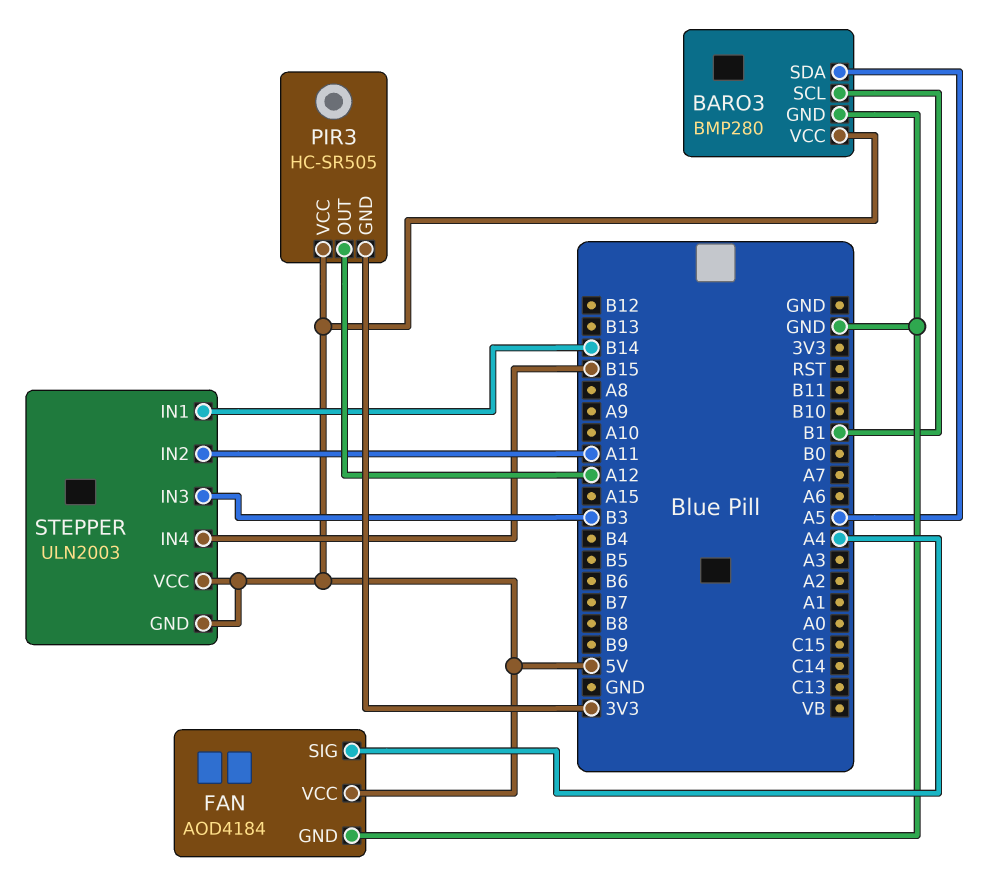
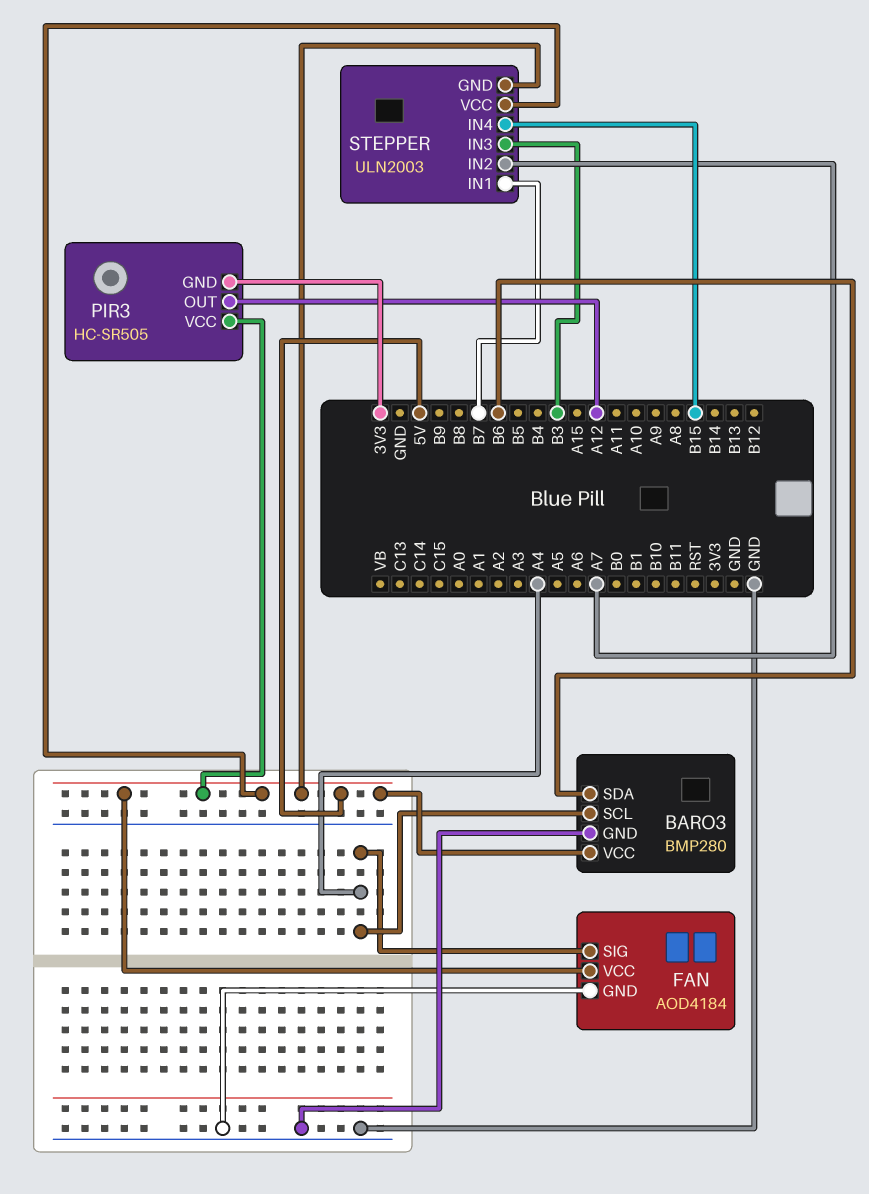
BARO3 pin SCL: B1 -> A4
BARO3 pin SDA: A5 -> B6
STEPPER pin IN1: B14 -> B7
STEPPER pin IN2: A11 -> A7

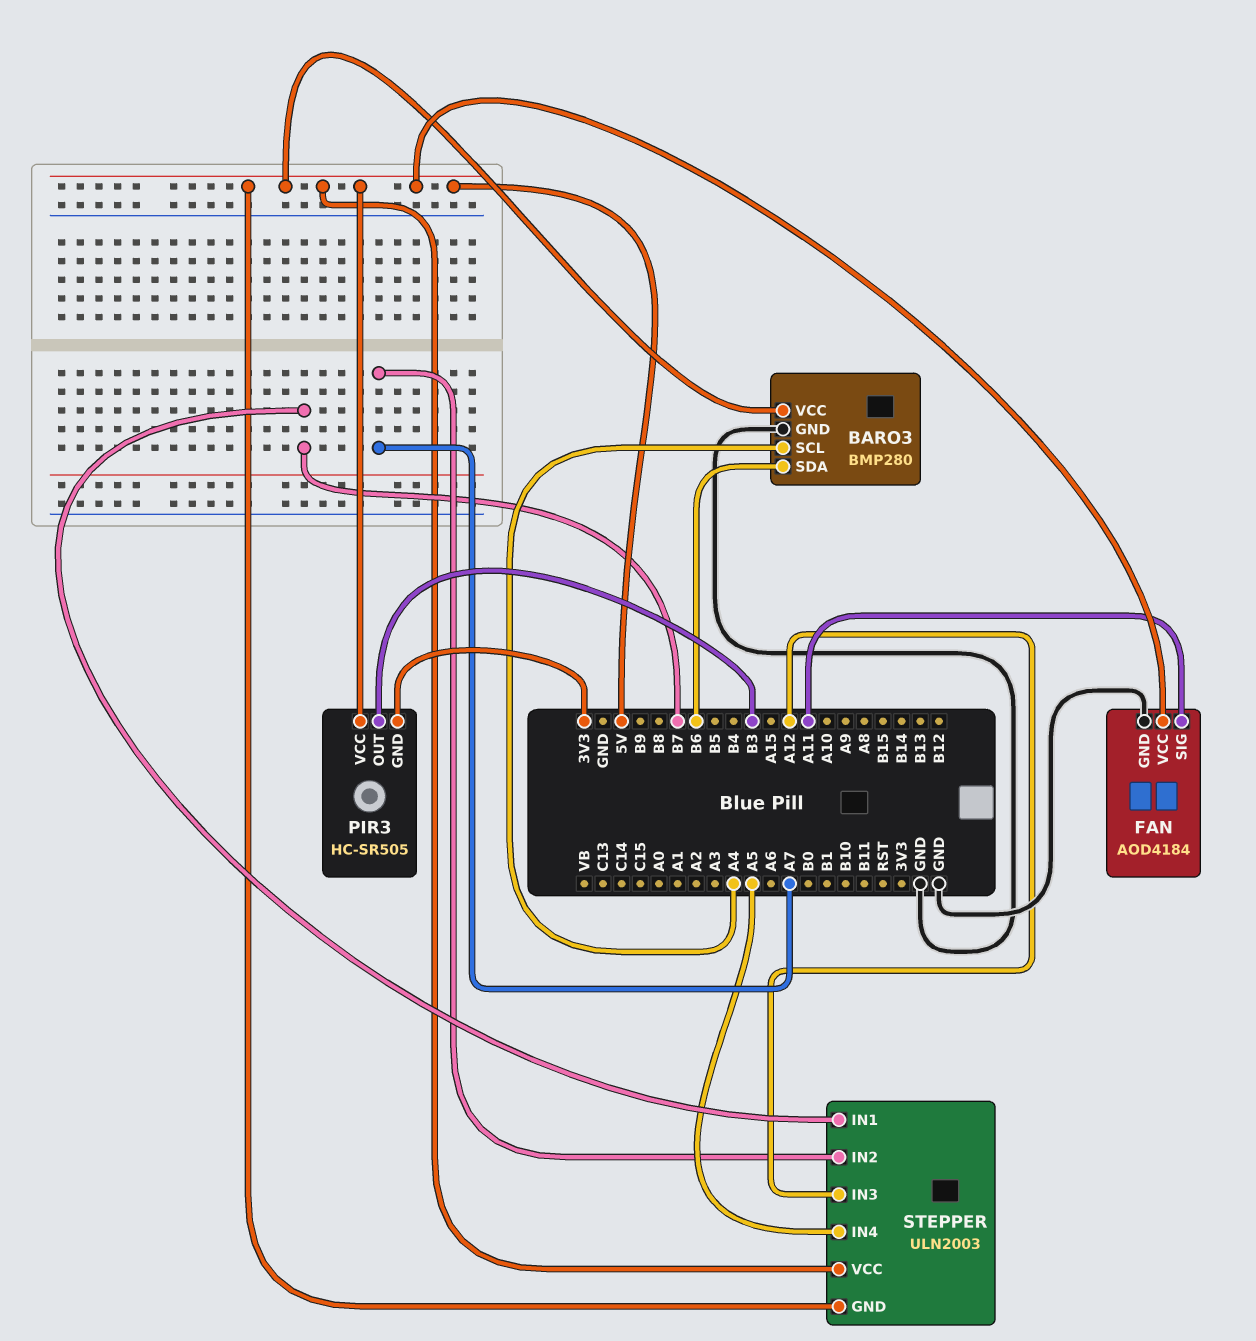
FAN pin SIG: A4 -> A11
PIR3 pin OUT: A12 -> B3
STEPPER pin IN3: B3 -> A12
STEPPER pin IN4: B15 -> A5

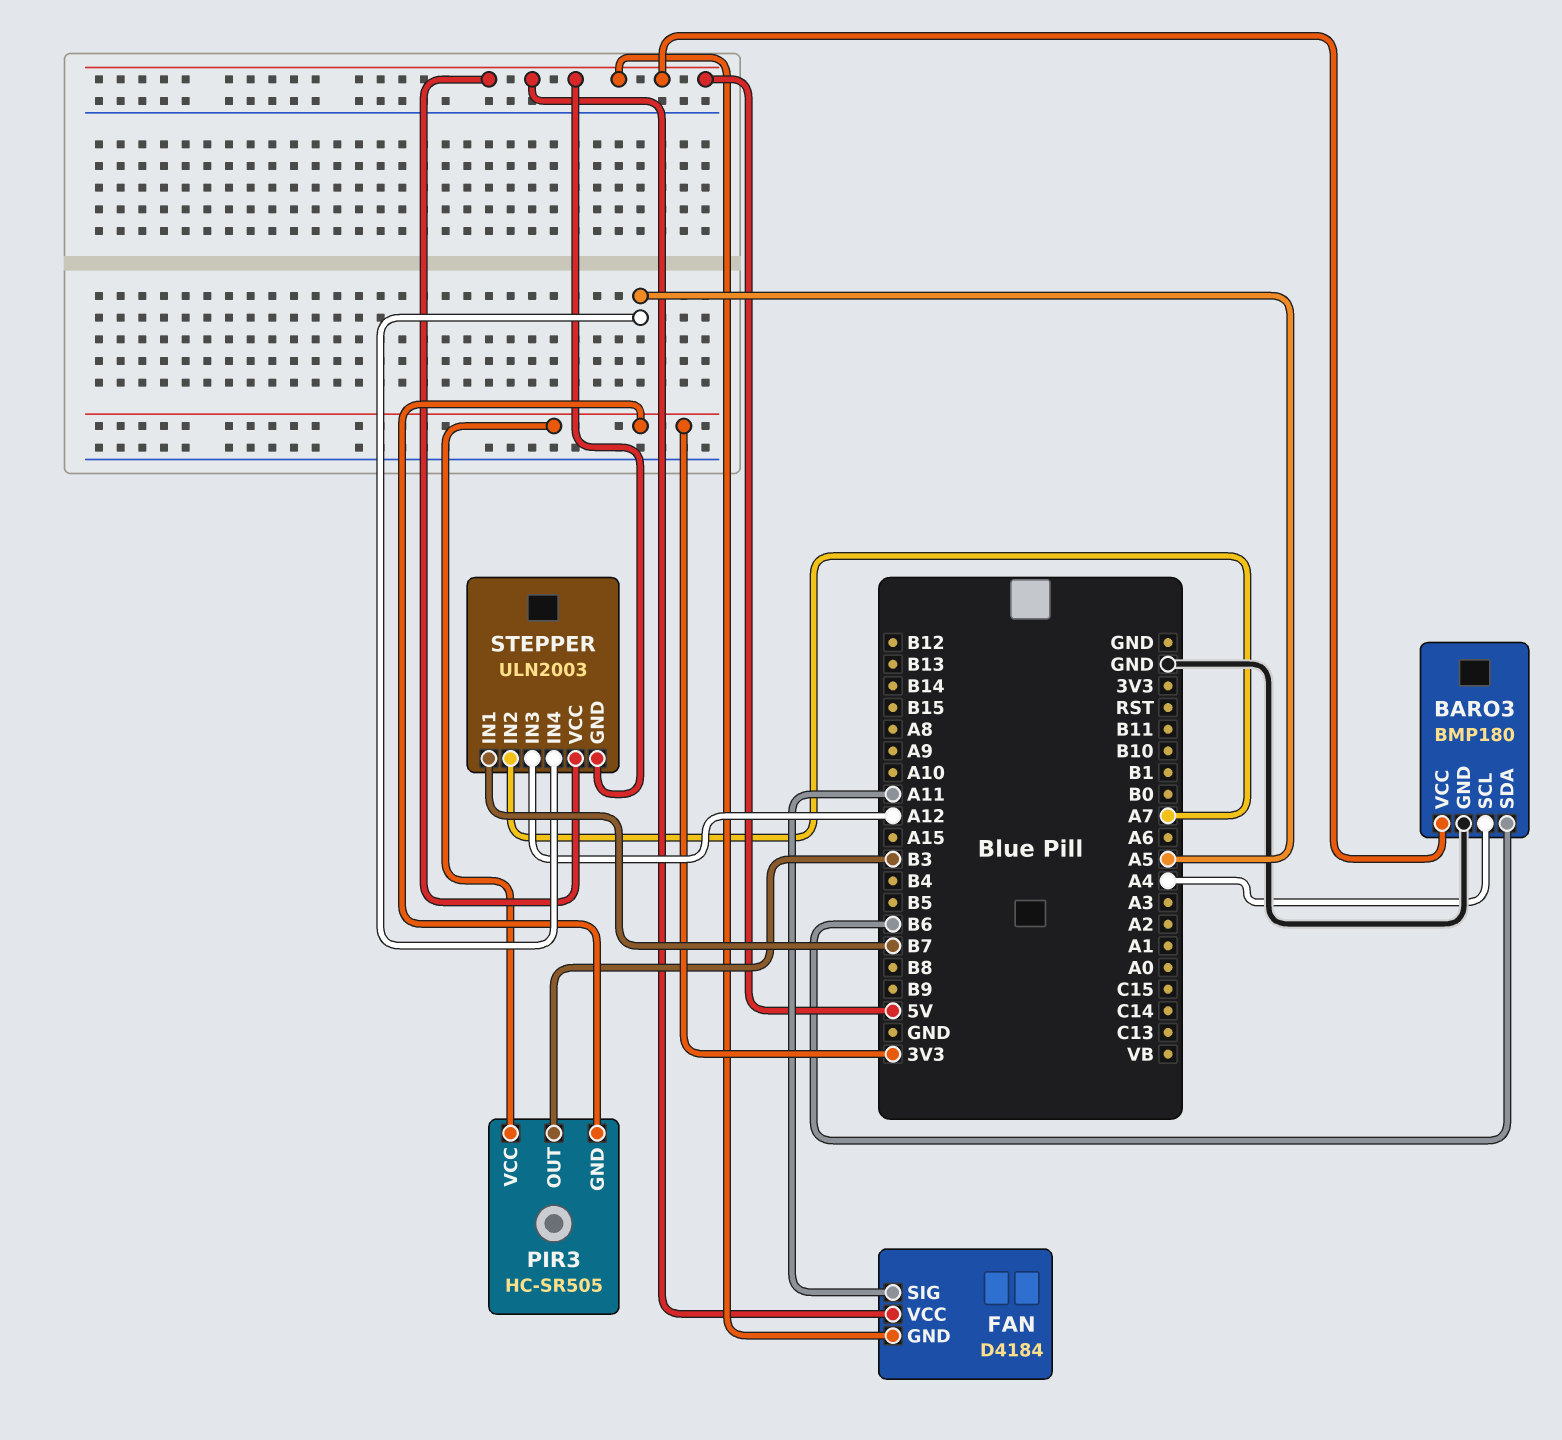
BARO3: BMP280 -> BMP180
FAN: AOD4184 -> D4184
FAN pin GND: GND -> 5V
PIR3 pin VCC: 5V -> 3V3

